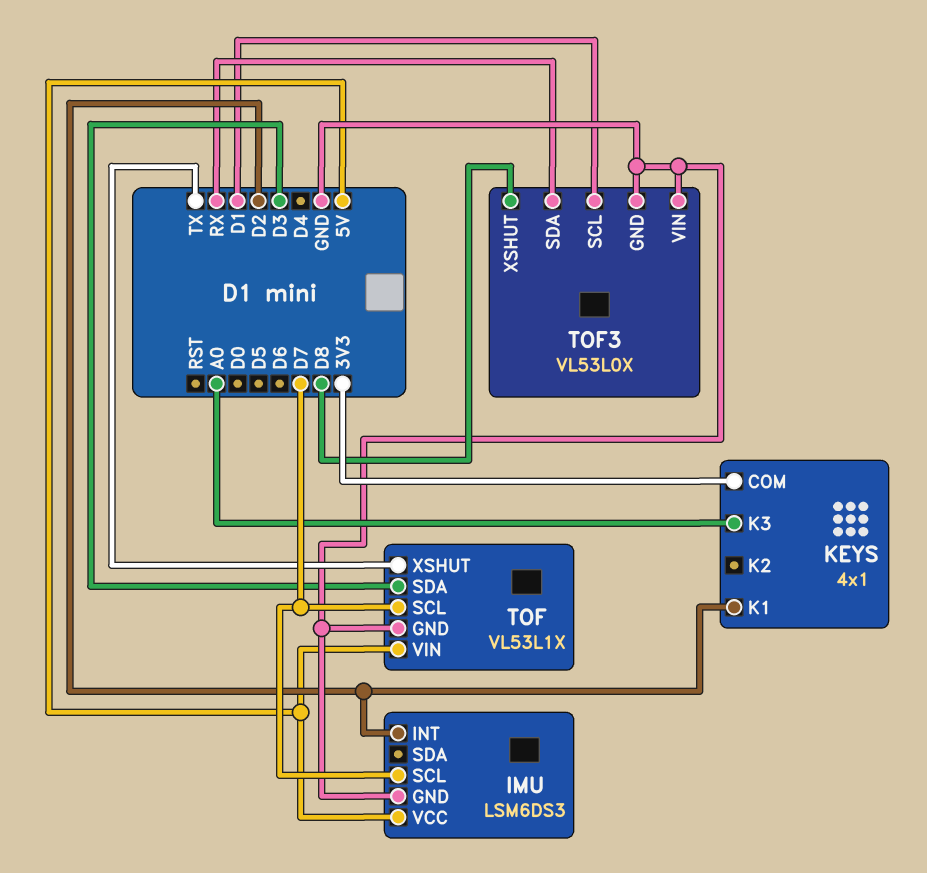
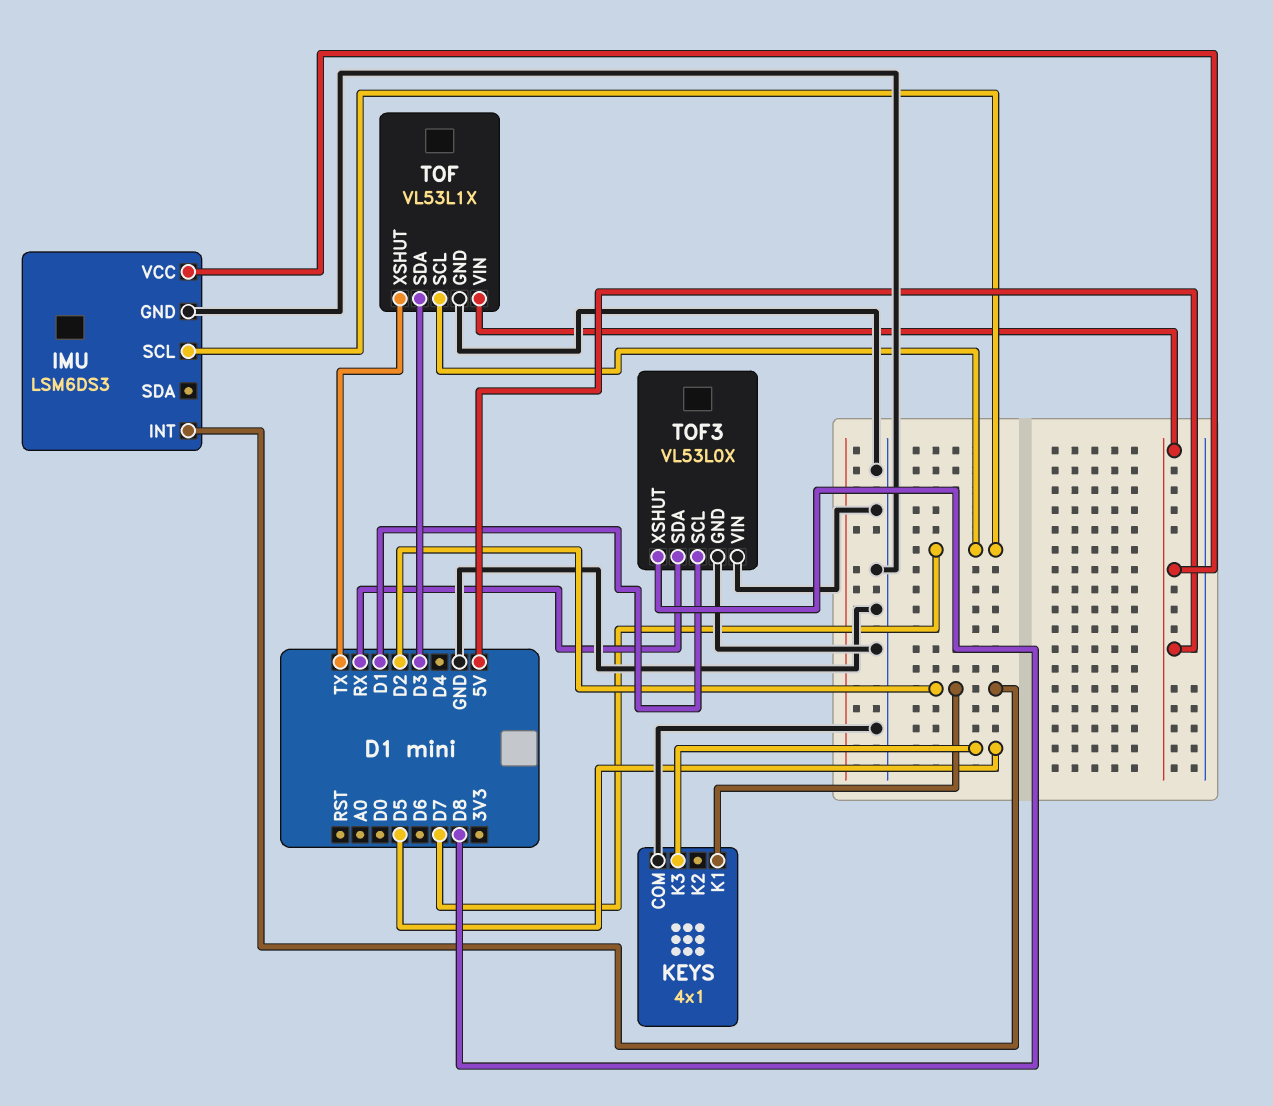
KEYS pin COM: 3V3 -> GND
KEYS pin K3: A0 -> D5

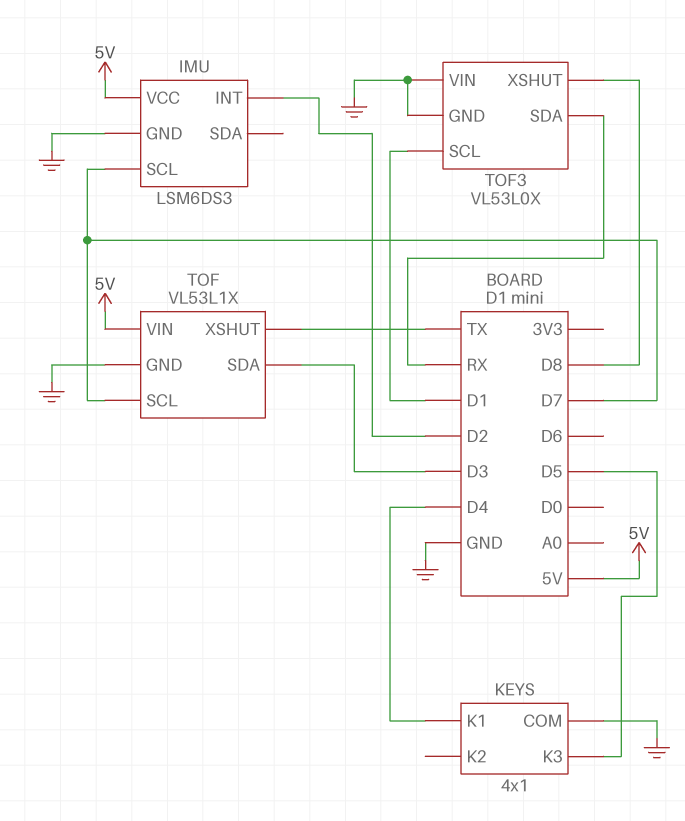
KEYS pin K1: D2 -> D4

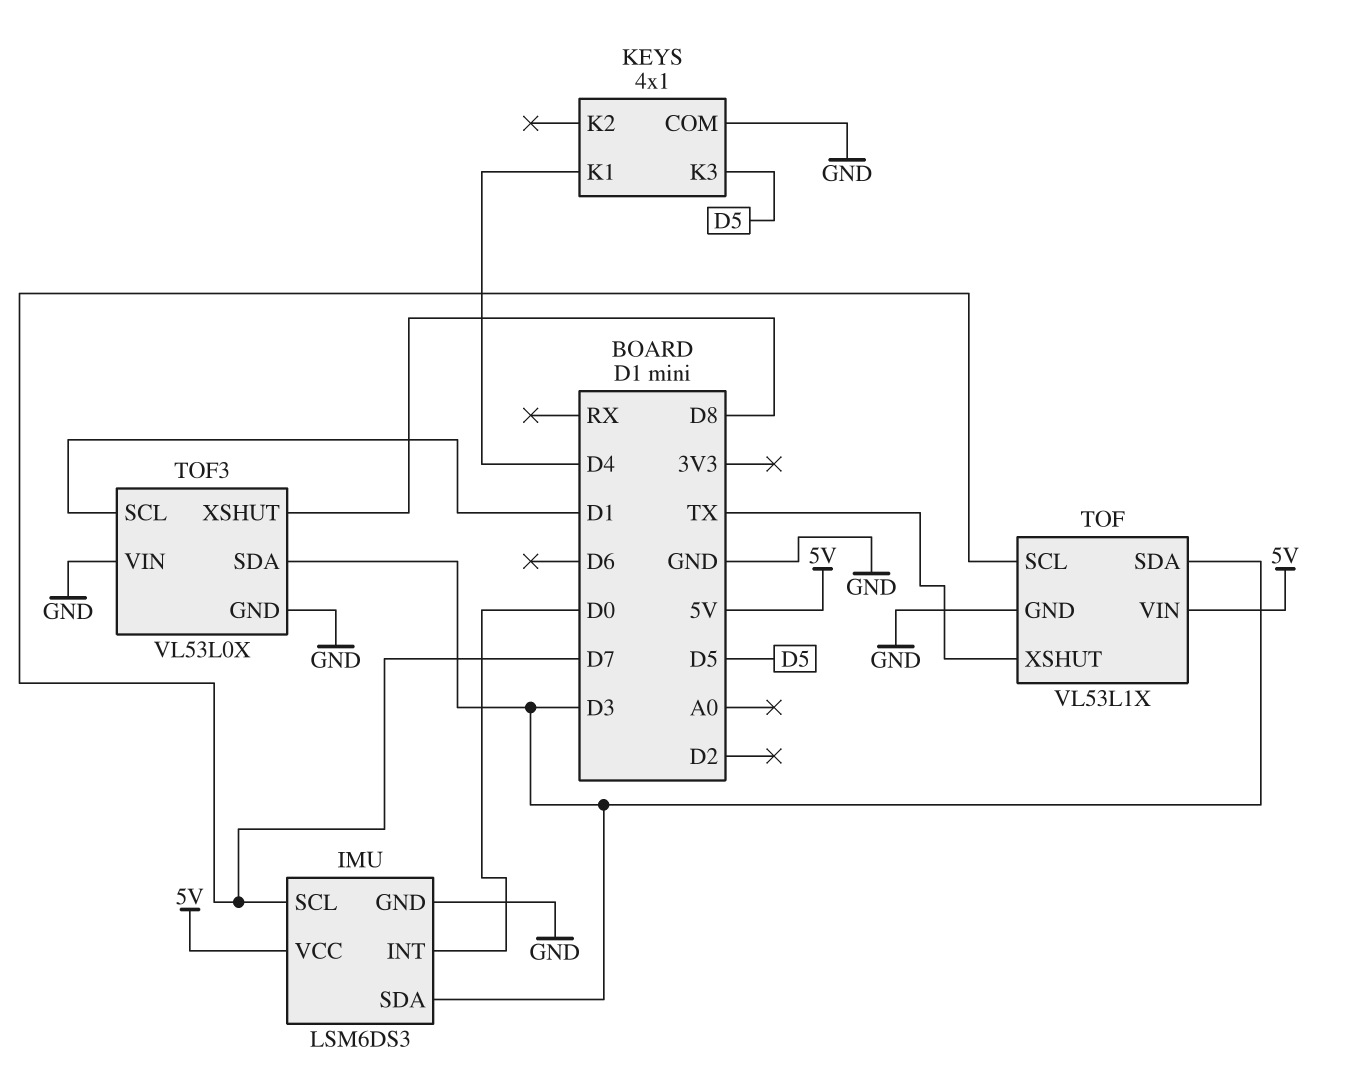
IMU pin INT: D2 -> D0
IMU pin SDA: none -> D3
TOF3 pin SDA: RX -> D3

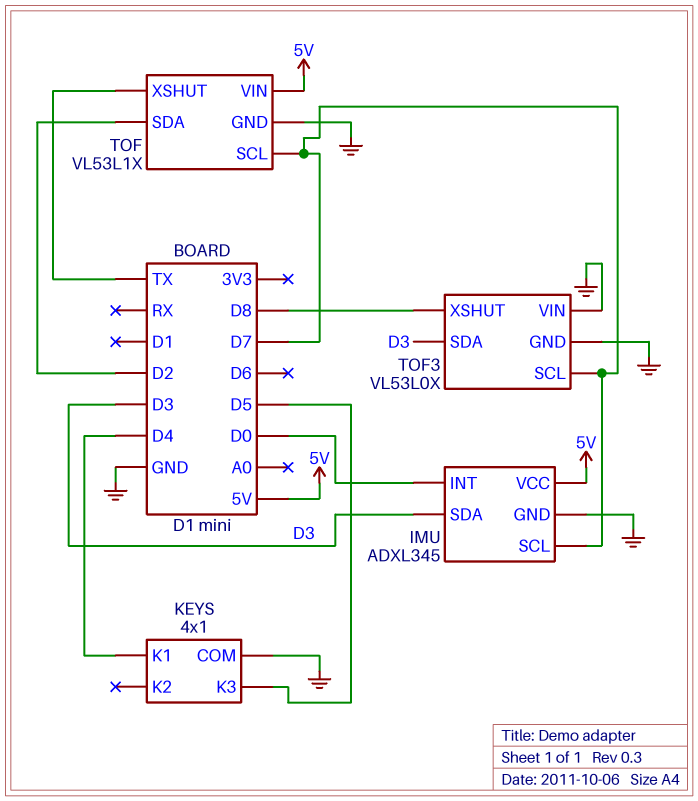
IMU: LSM6DS3 -> ADXL345
TOF pin SDA: D3 -> D2
TOF3 pin SCL: D1 -> D7

